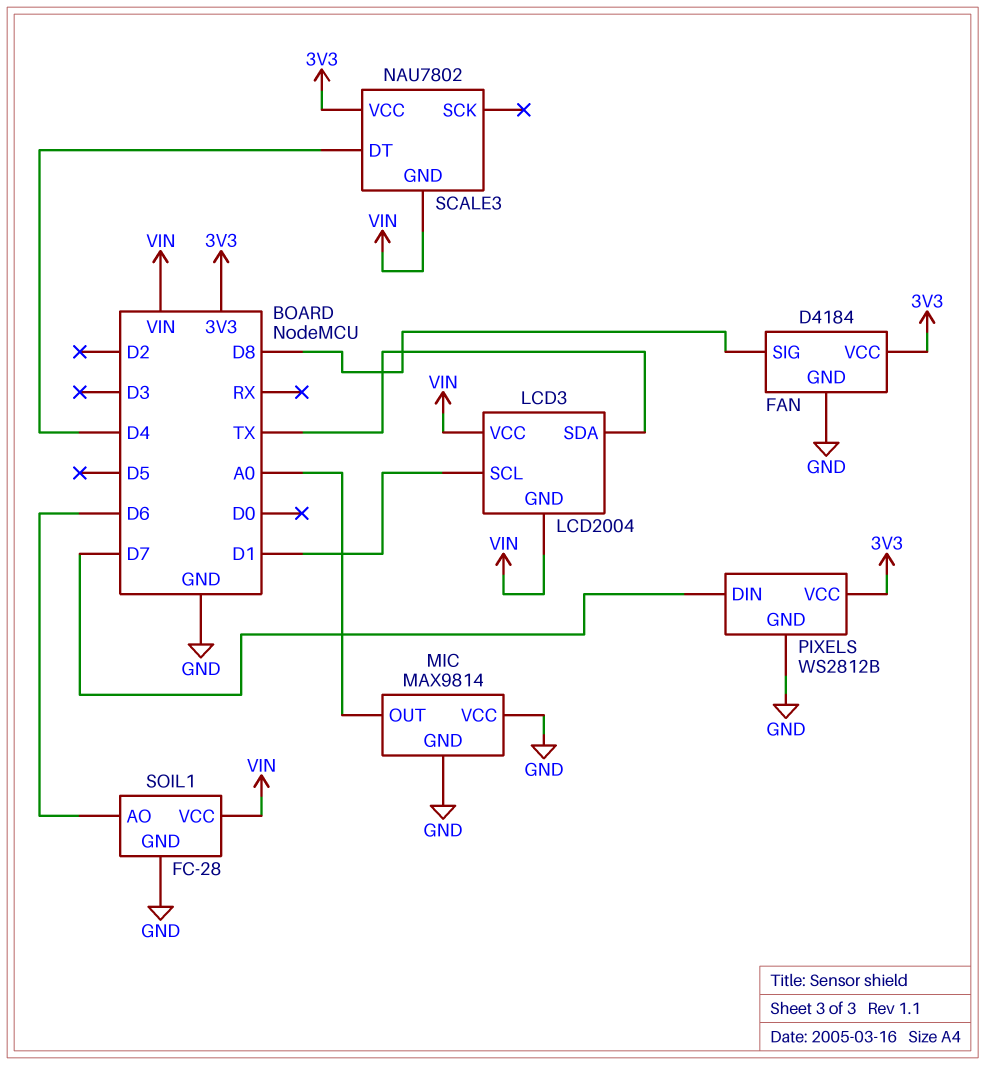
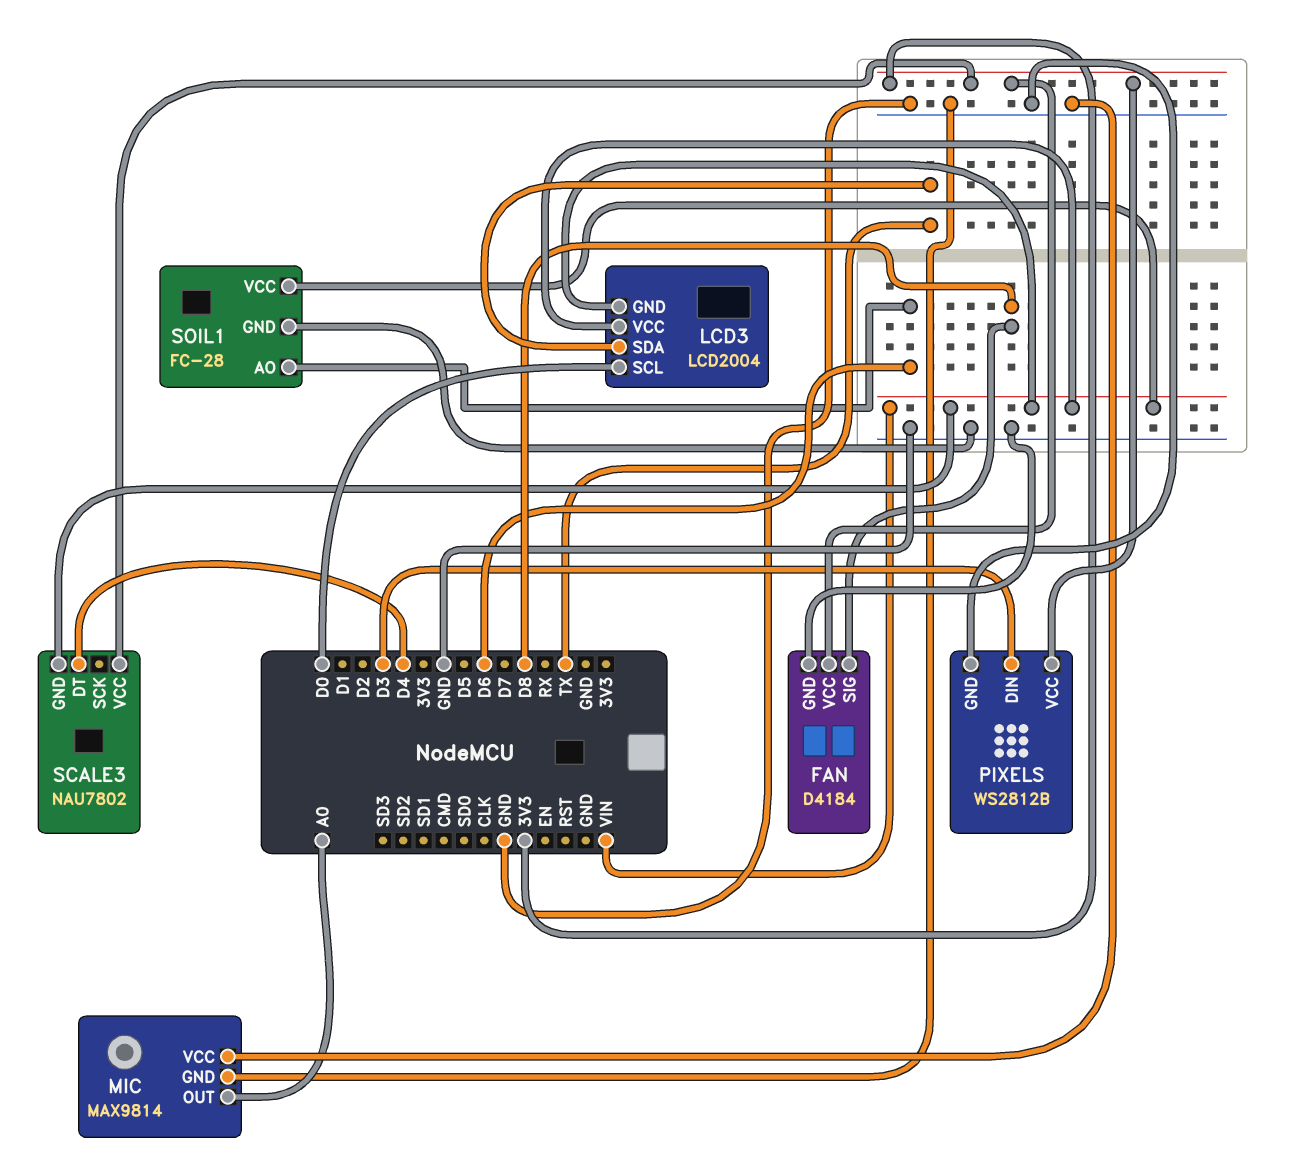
LCD3 pin SCL: D1 -> D0
PIXELS pin DIN: D7 -> D3

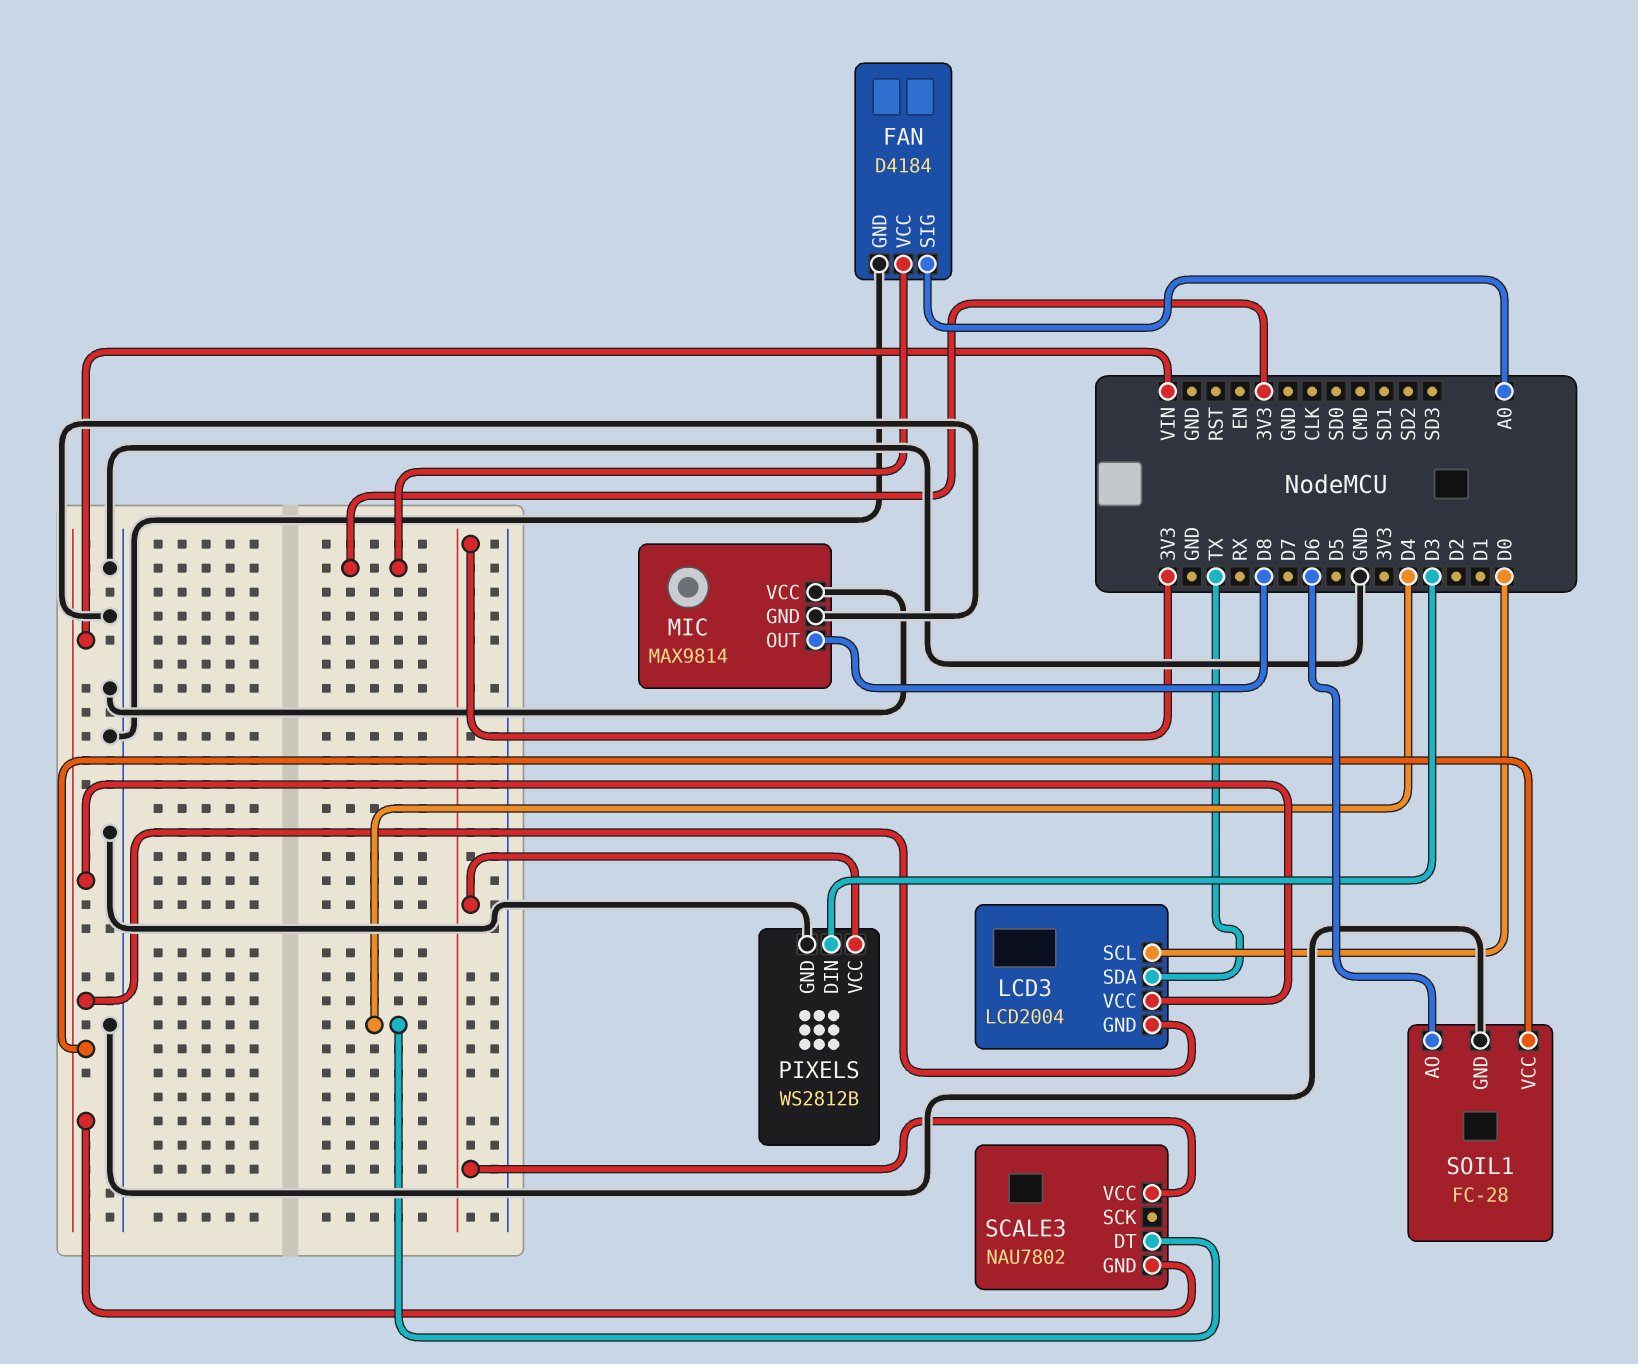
FAN pin SIG: D8 -> A0
MIC pin OUT: A0 -> D8

